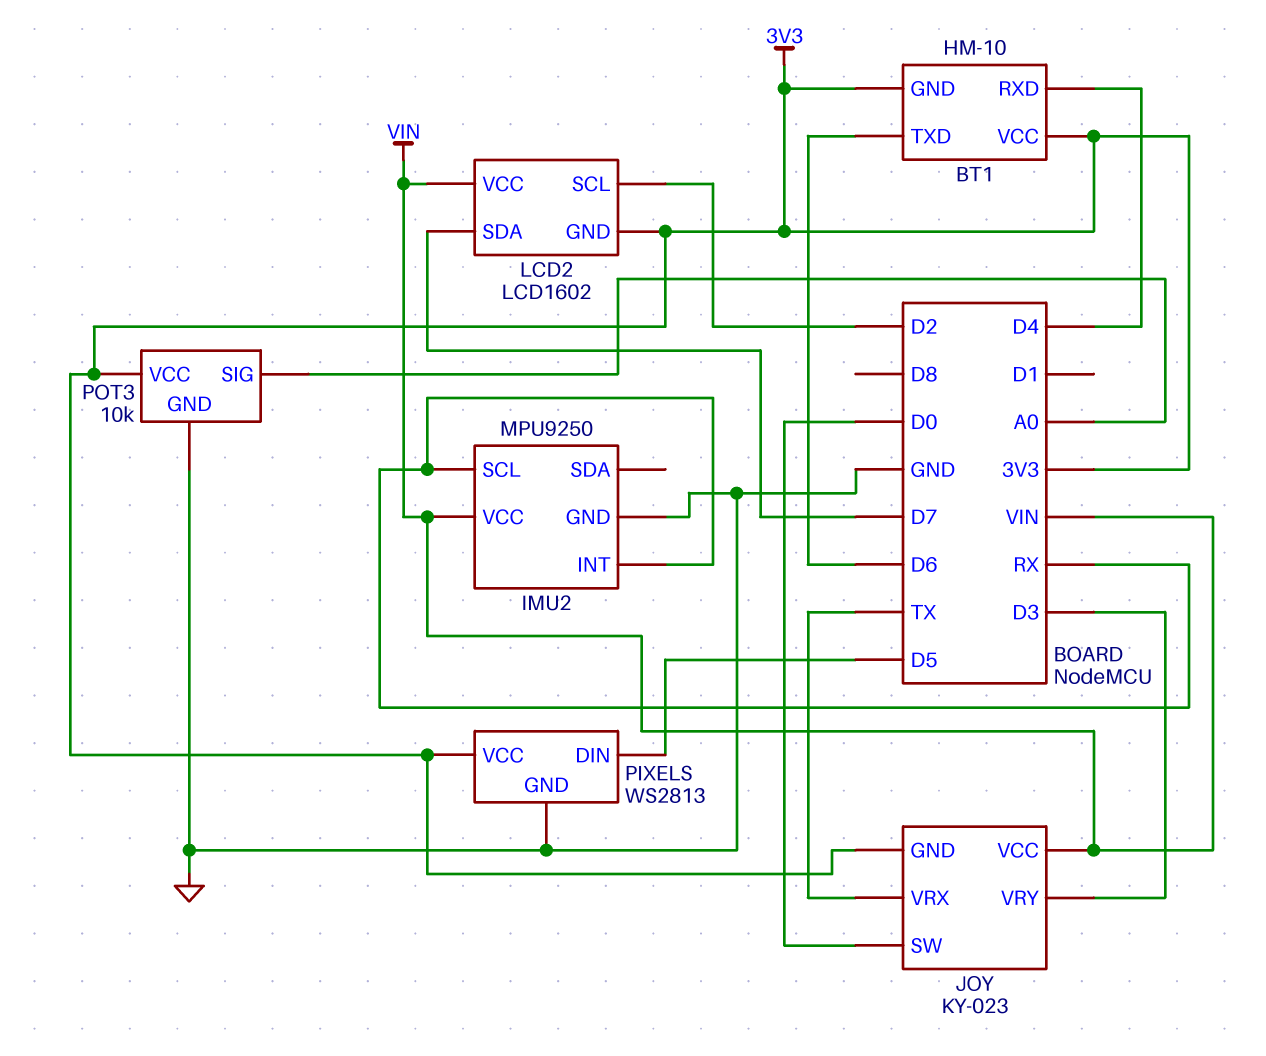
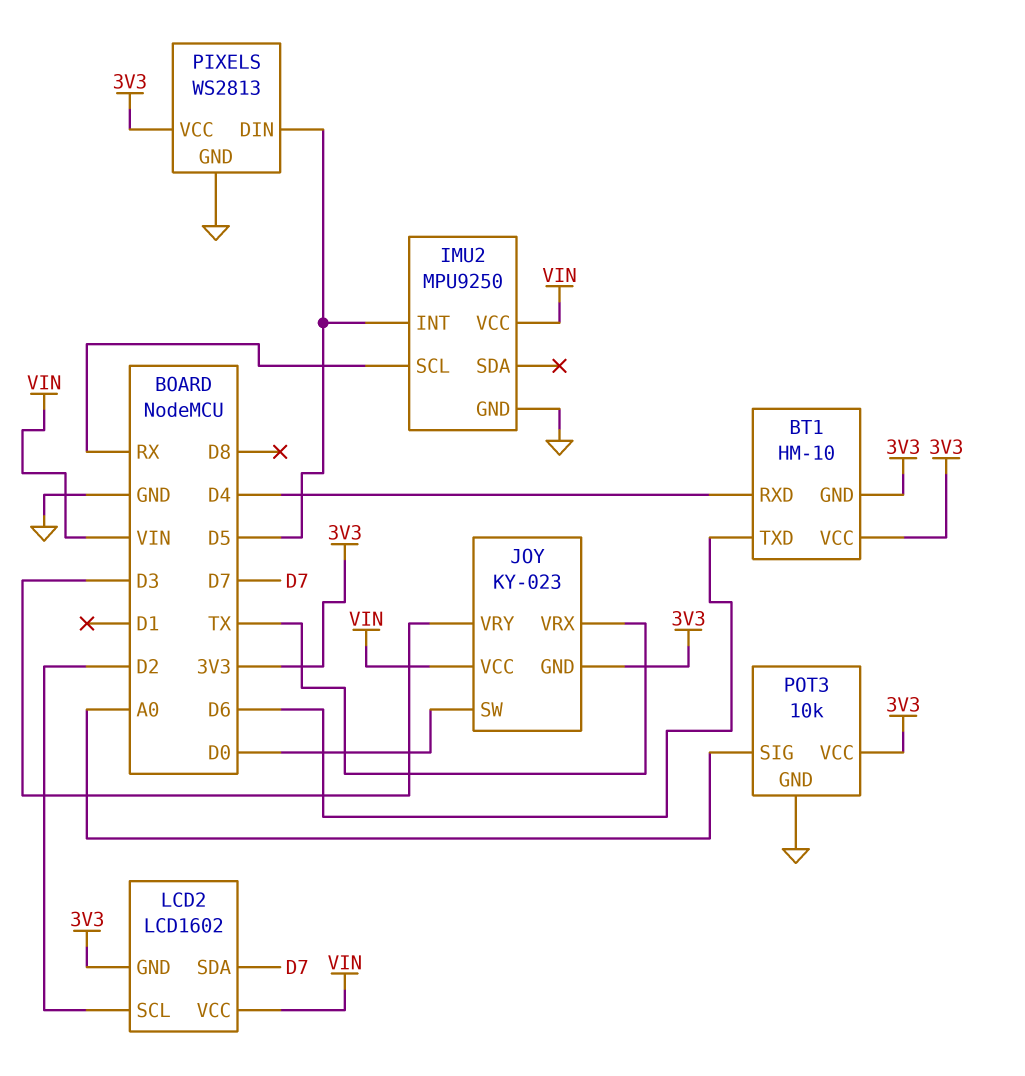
IMU2 pin INT: RX -> D5

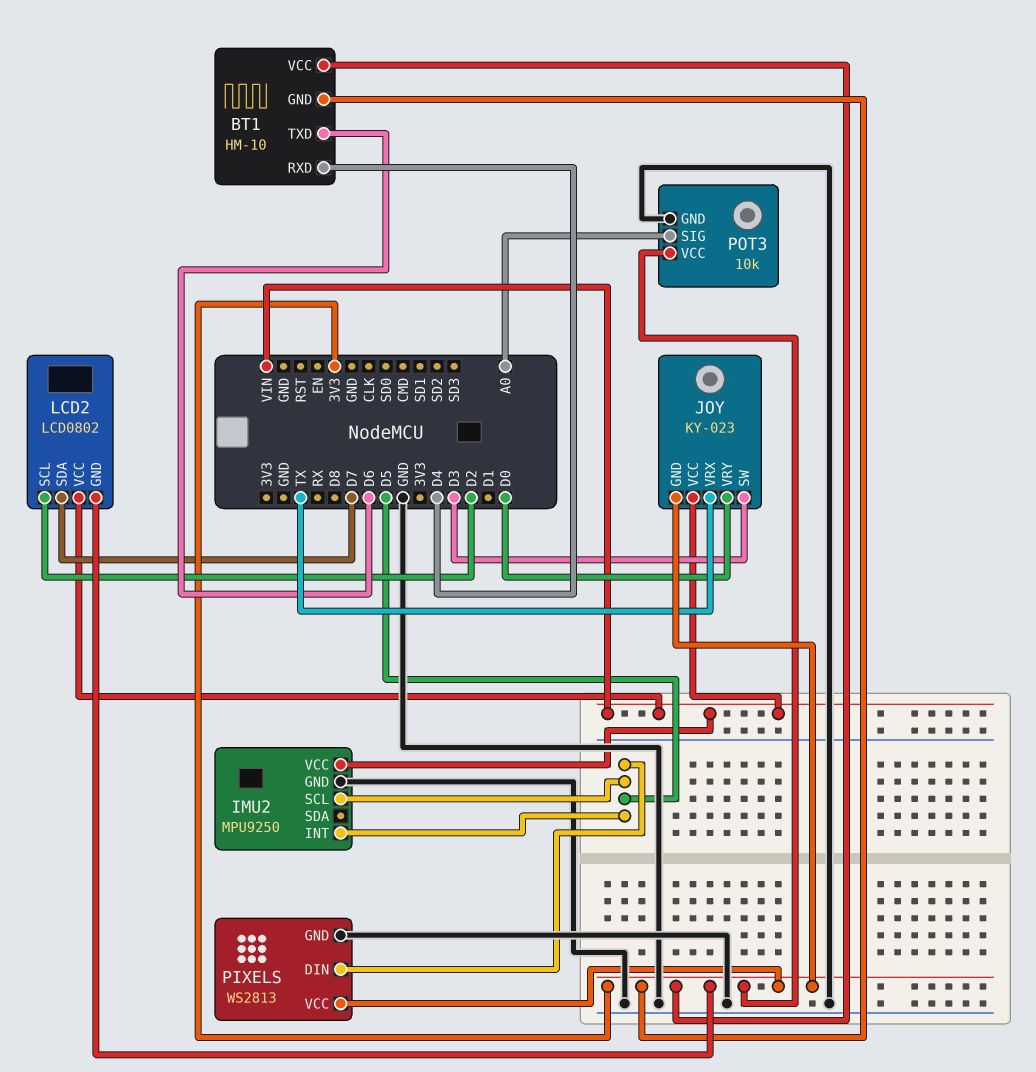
IMU2 pin SCL: RX -> D5
JOY pin SW: D0 -> D3
JOY pin VRY: D3 -> D0
LCD2: LCD1602 -> LCD0802

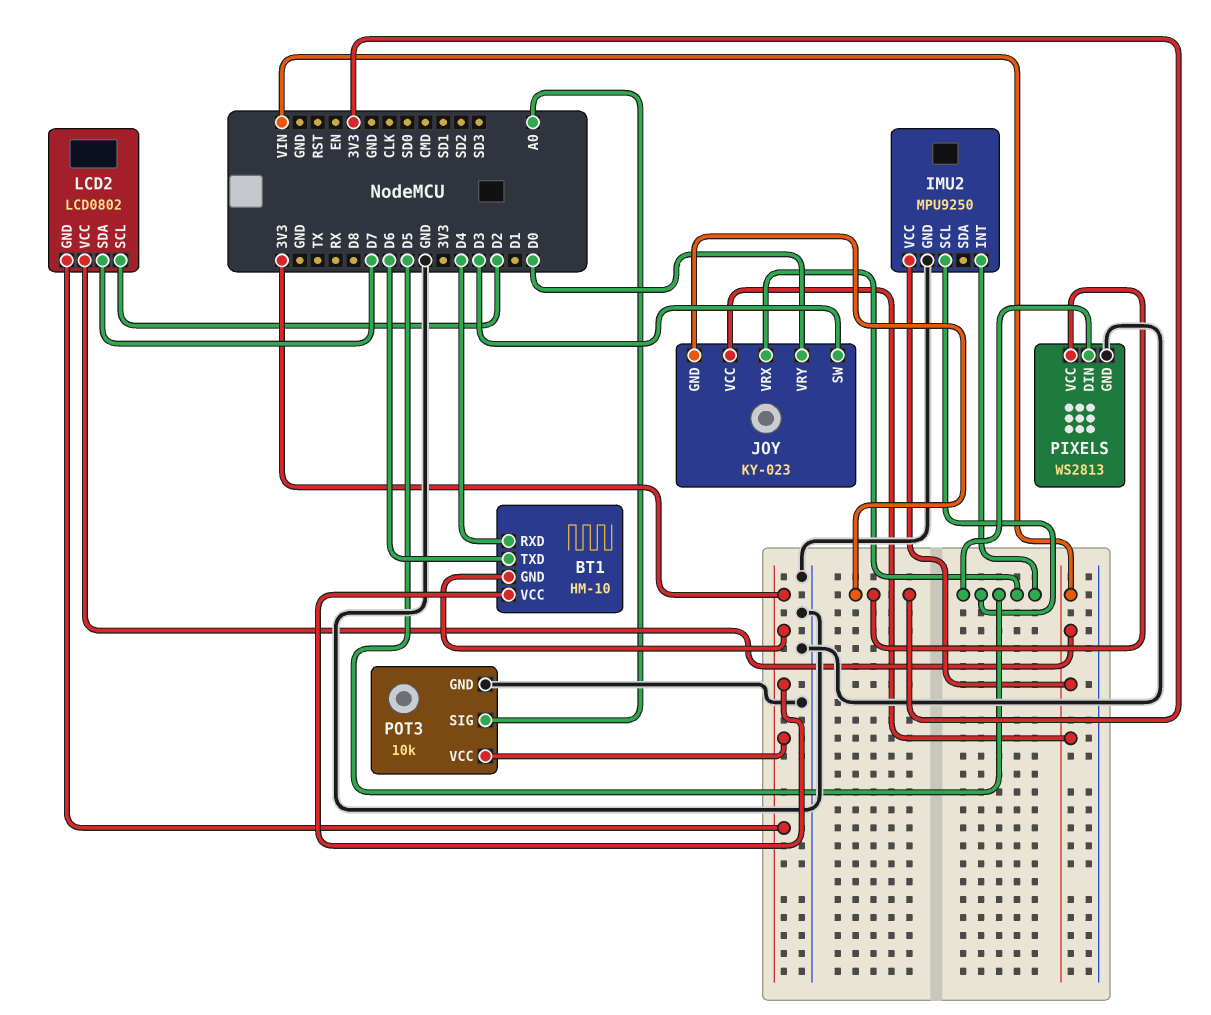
JOY pin VRX: TX -> D5

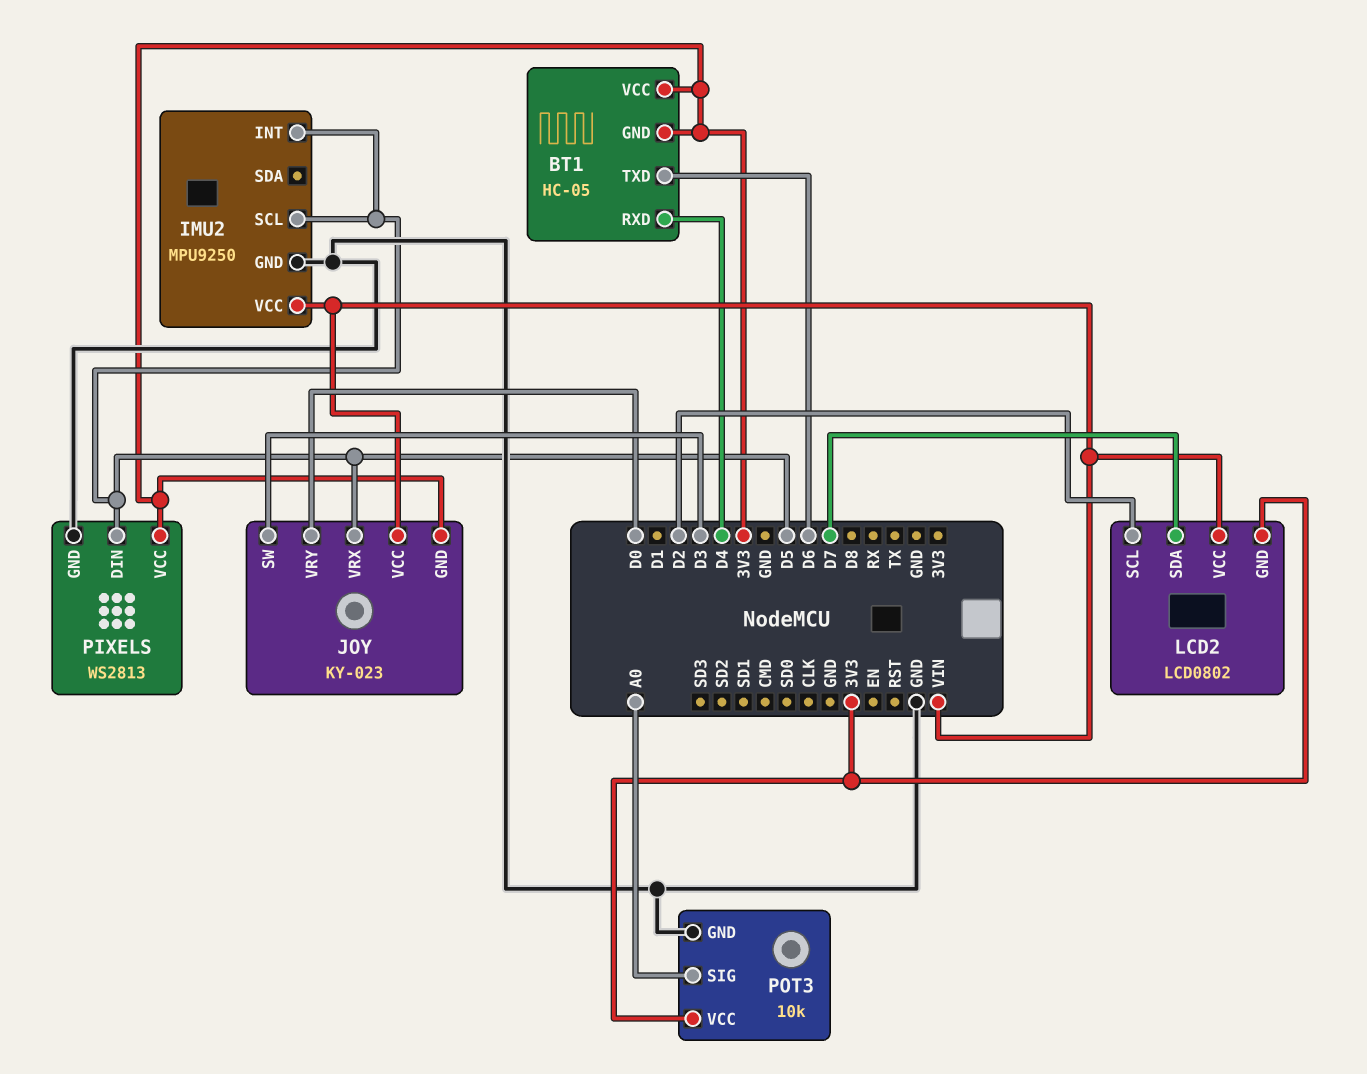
BT1: HM-10 -> HC-05

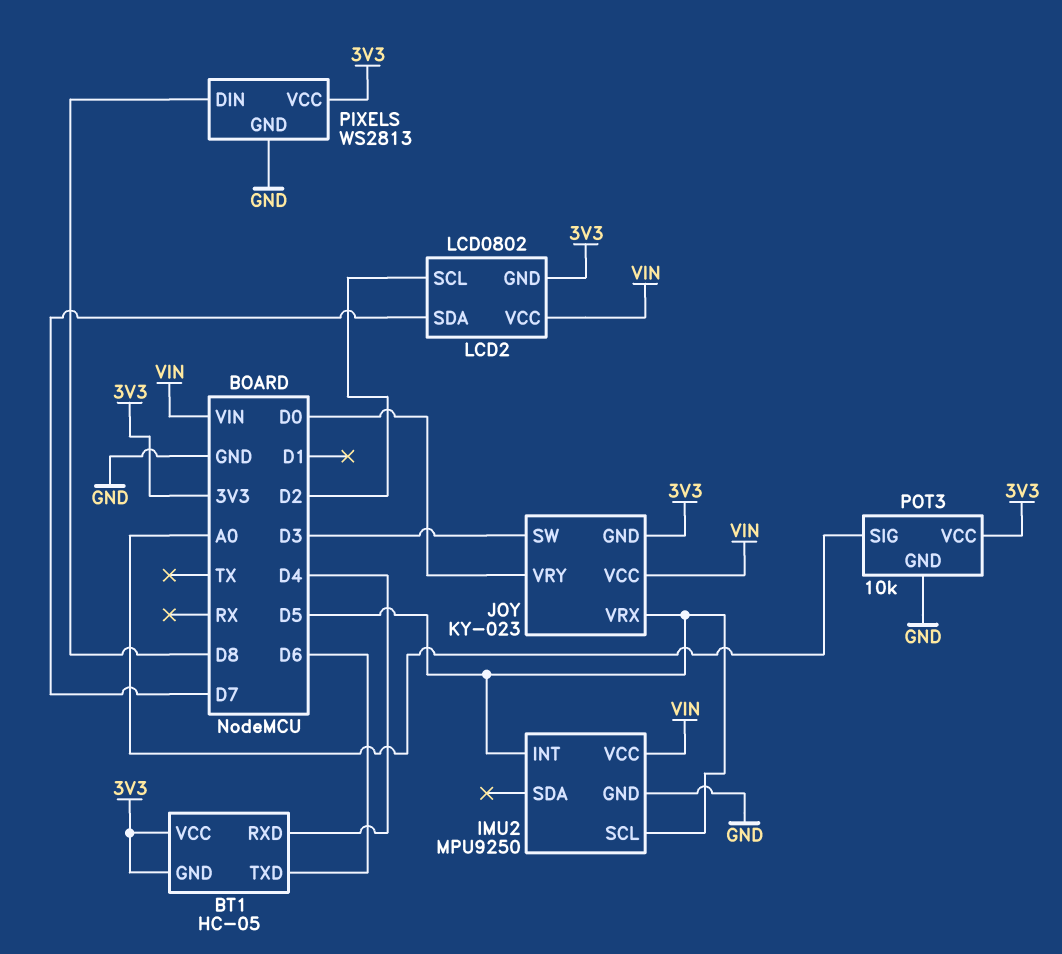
PIXELS pin DIN: D5 -> D8

